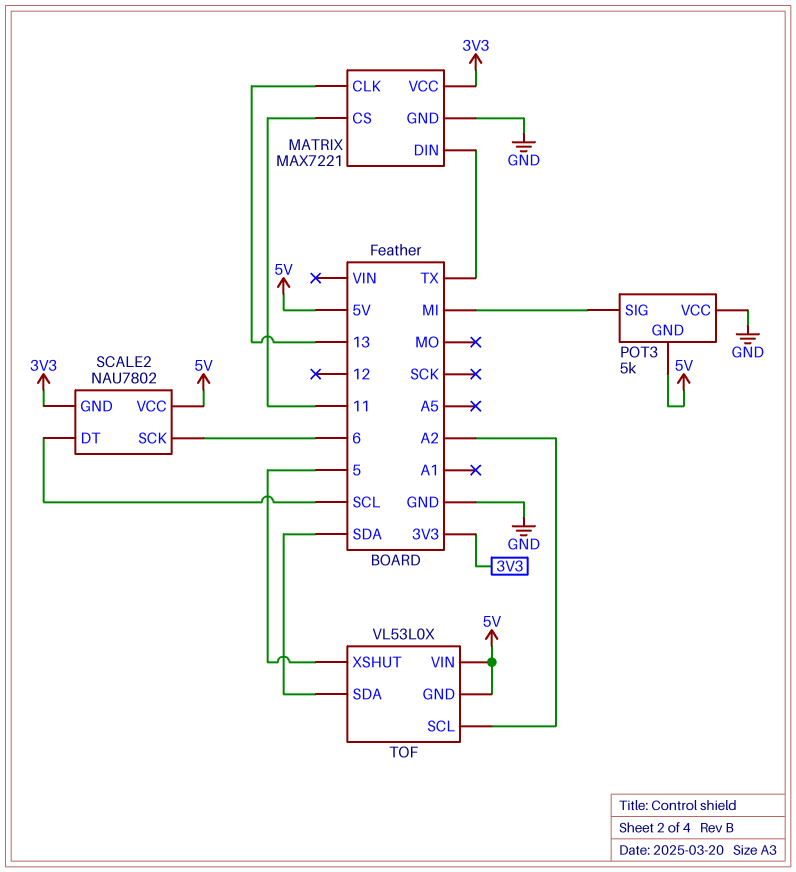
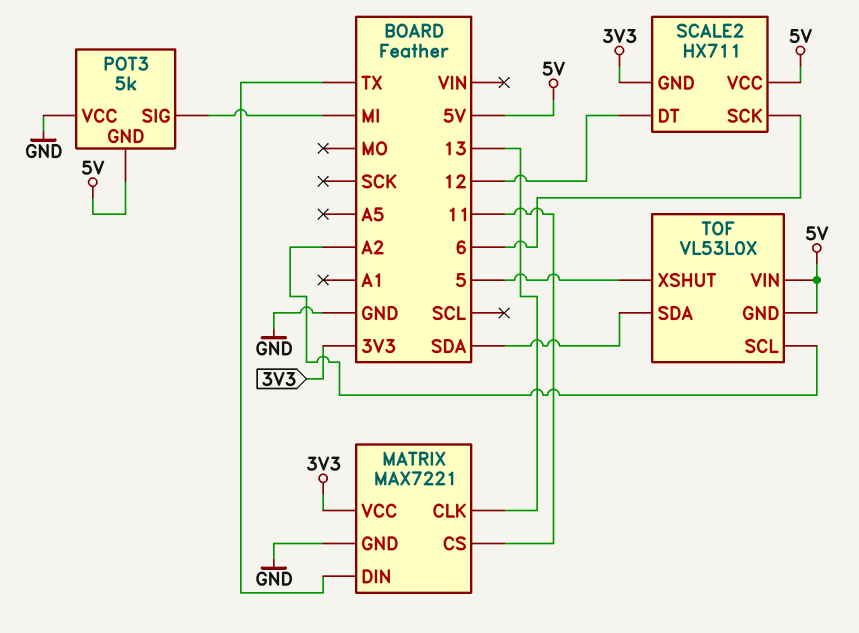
SCALE2: NAU7802 -> HX711
SCALE2 pin DT: SCL -> 12

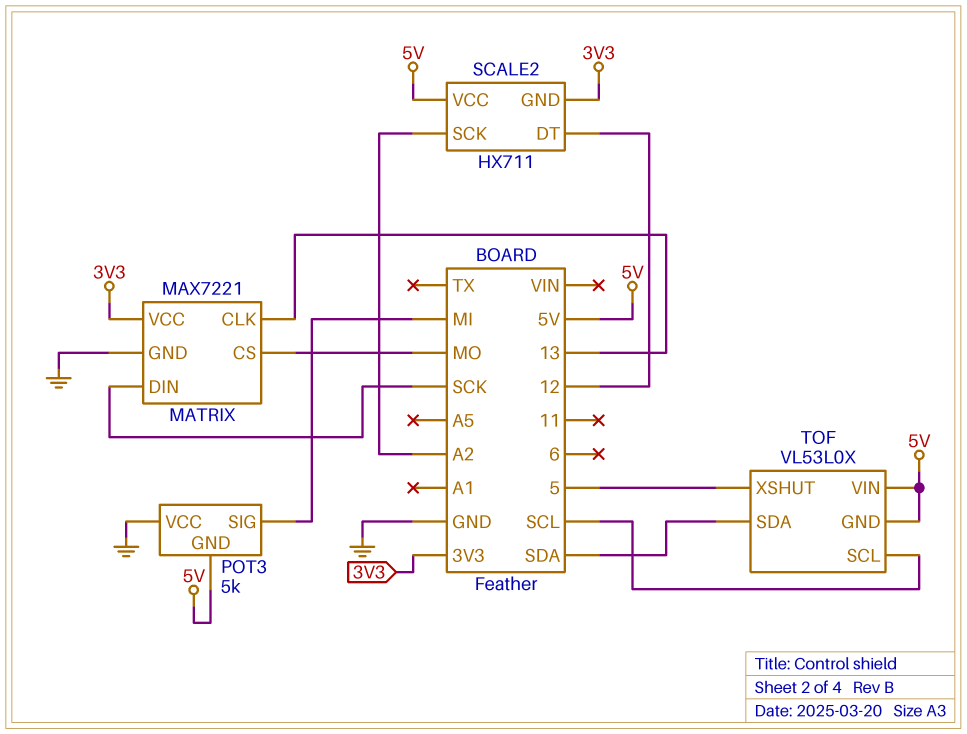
MATRIX pin CS: 11 -> MO
MATRIX pin DIN: TX -> SCK
SCALE2 pin SCK: 6 -> A2
TOF pin SCL: A2 -> SCL

